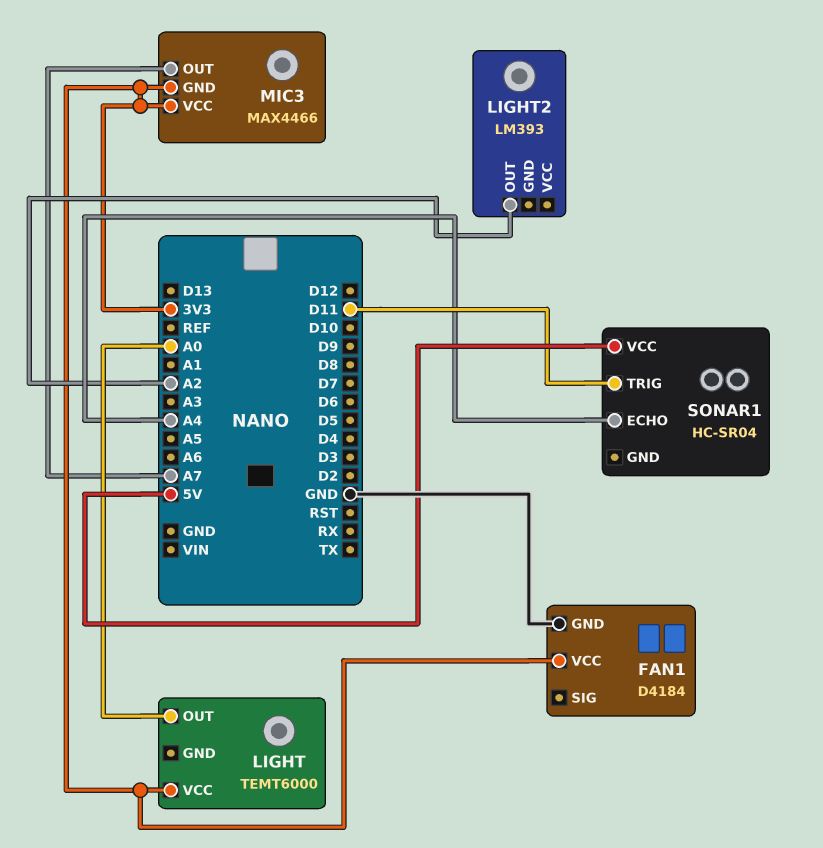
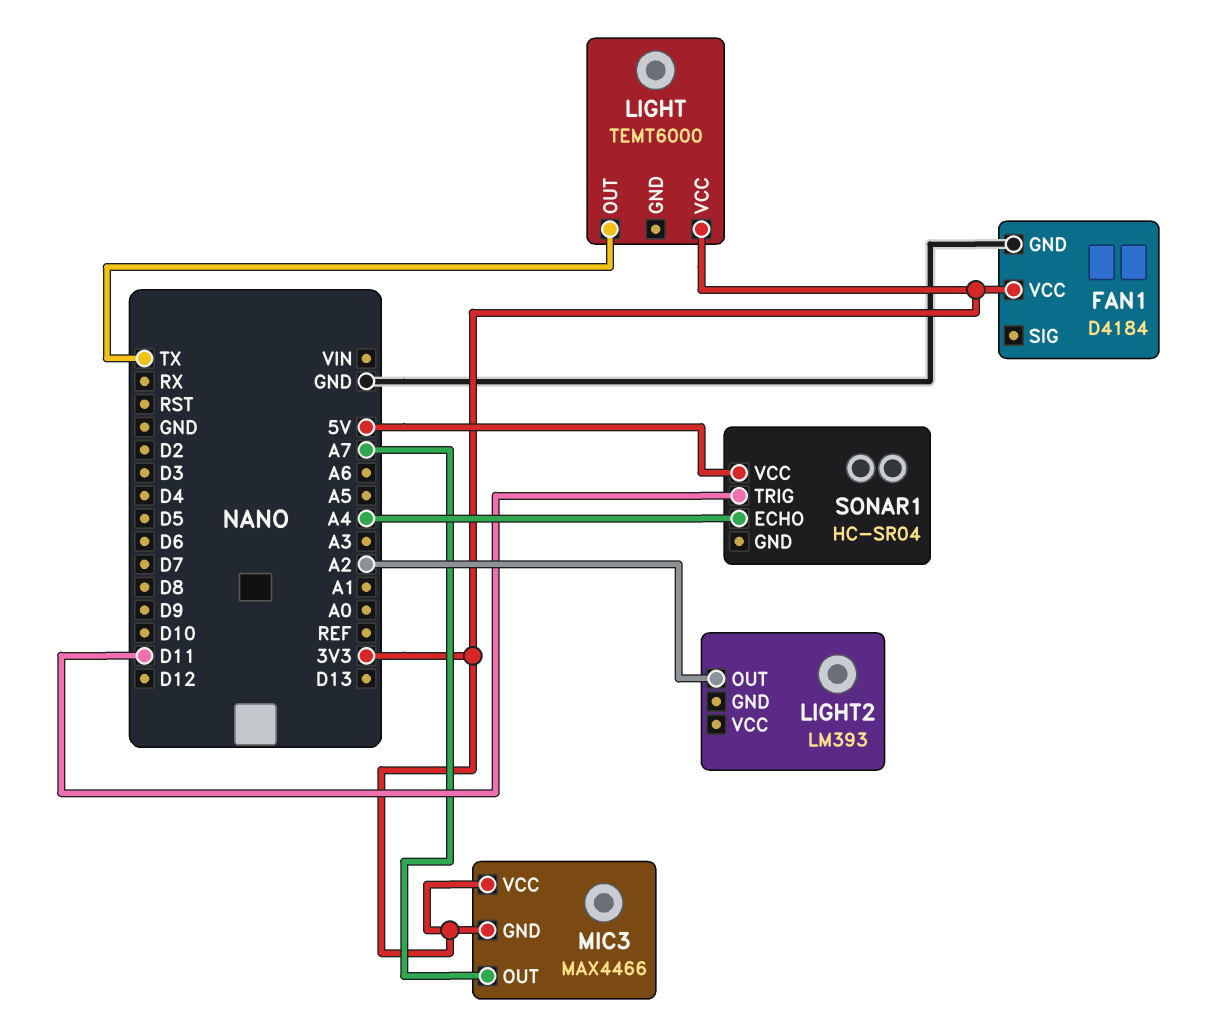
LIGHT pin OUT: A0 -> TX

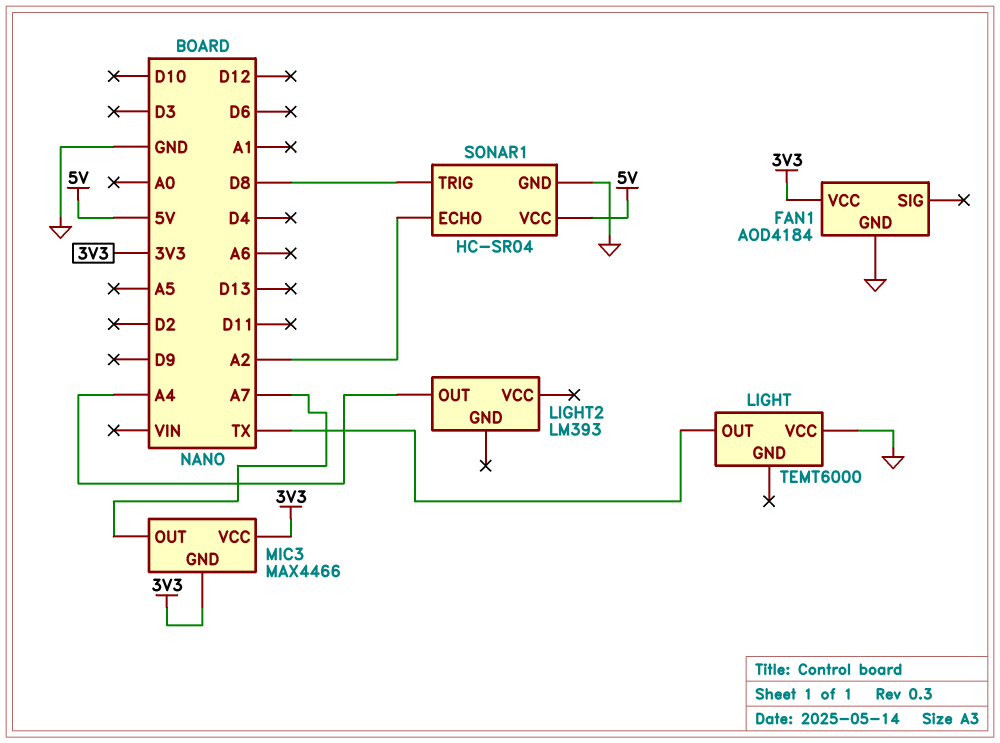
FAN1: D4184 -> AOD4184
LIGHT pin VCC: 3V3 -> GND
LIGHT2 pin OUT: A2 -> A4
SONAR1 pin ECHO: A4 -> A2
SONAR1 pin GND: none -> GND
SONAR1 pin TRIG: D11 -> D8

